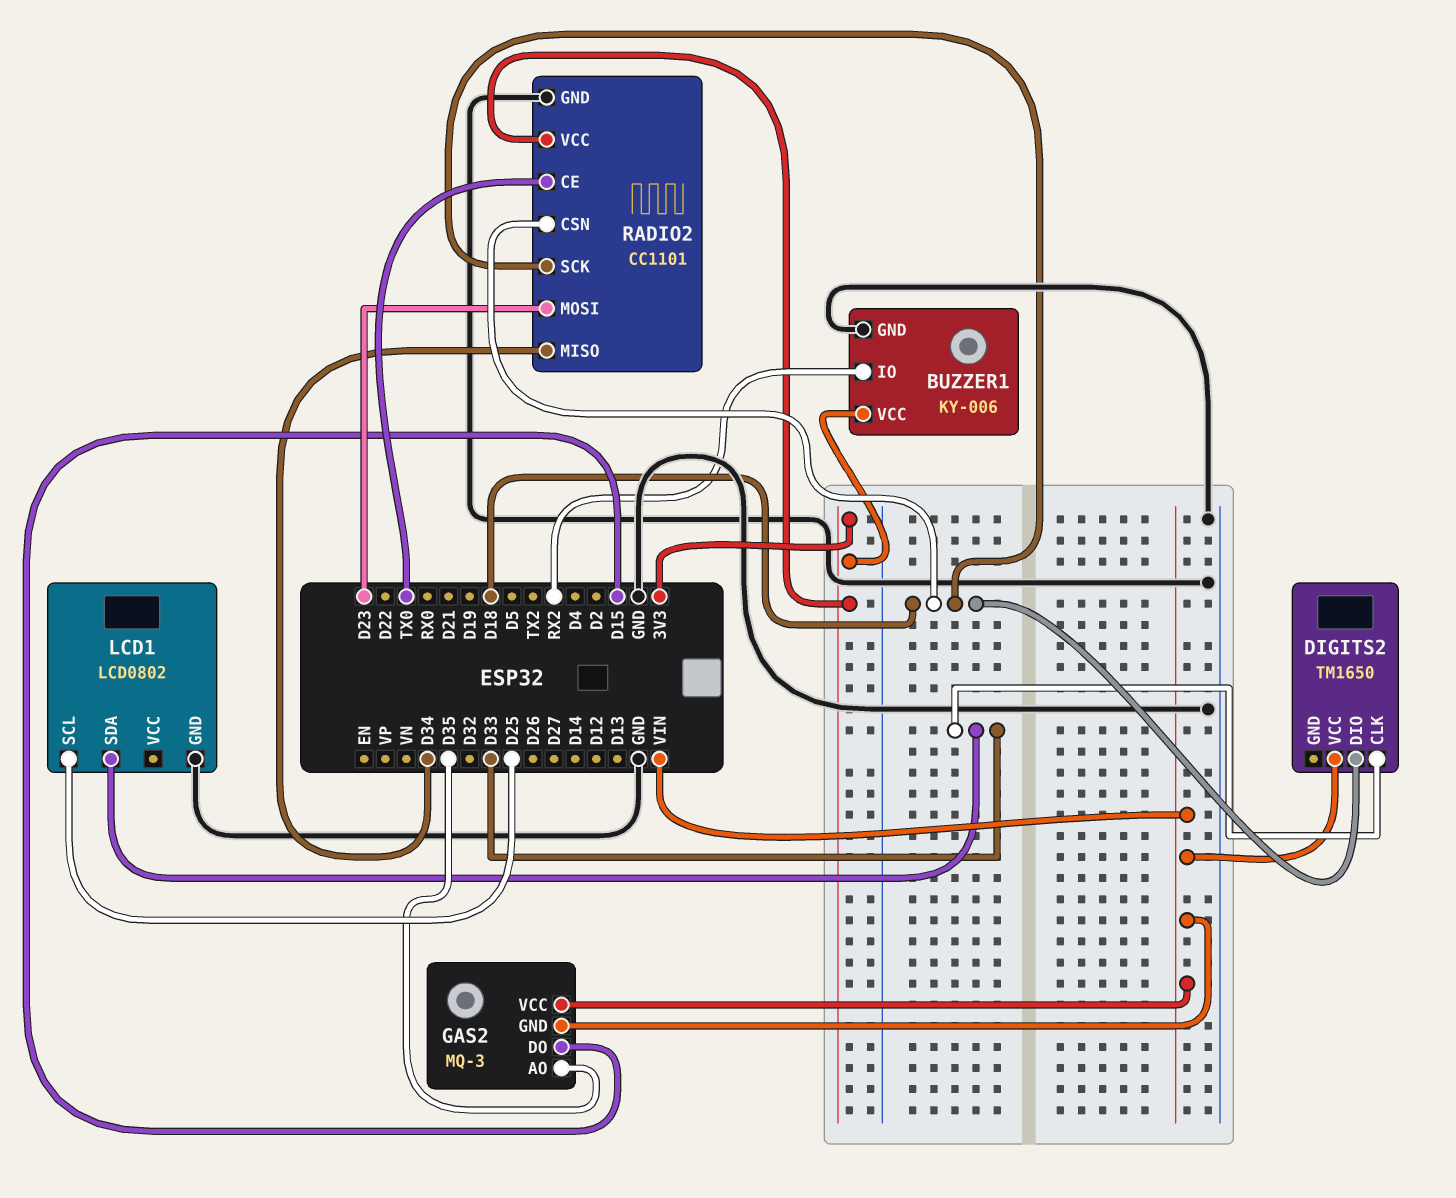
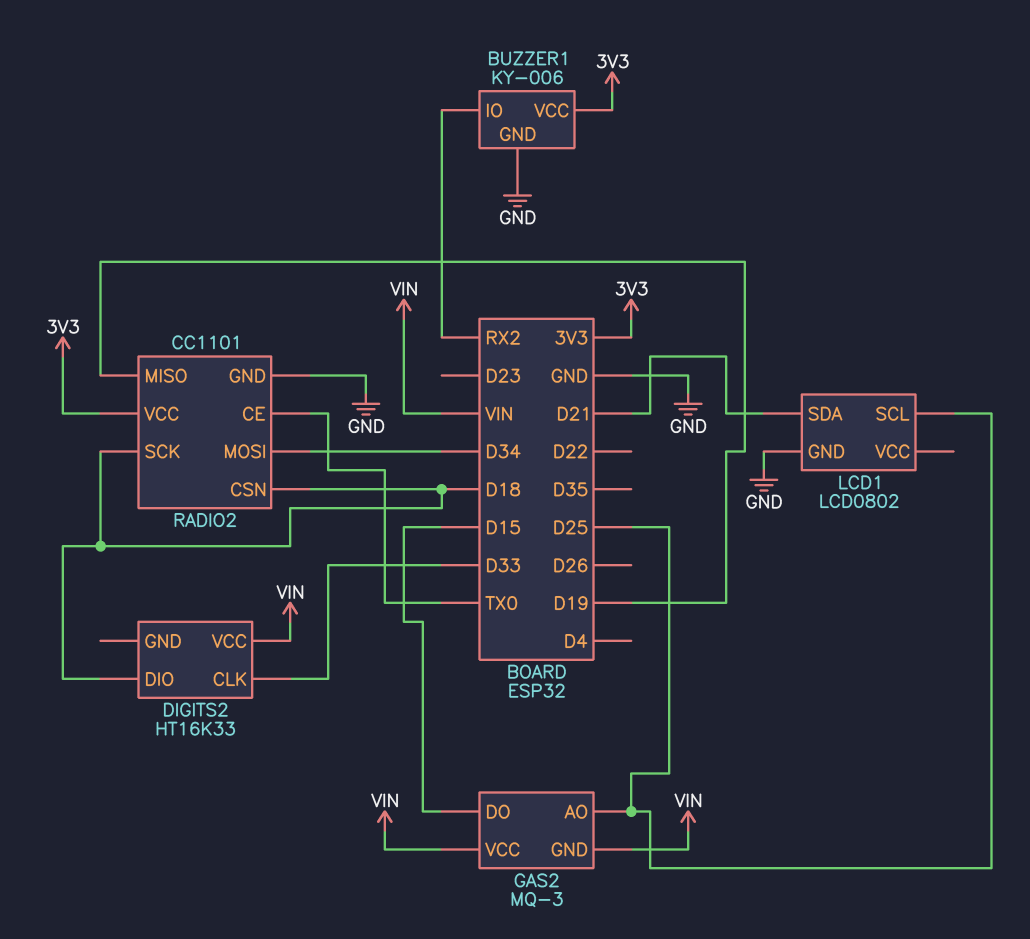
DIGITS2: TM1650 -> HT16K33
GAS2 pin AO: D35 -> D25
LCD1 pin SDA: D33 -> D21
RADIO2 pin MISO: D34 -> D19
RADIO2 pin MOSI: D23 -> D34

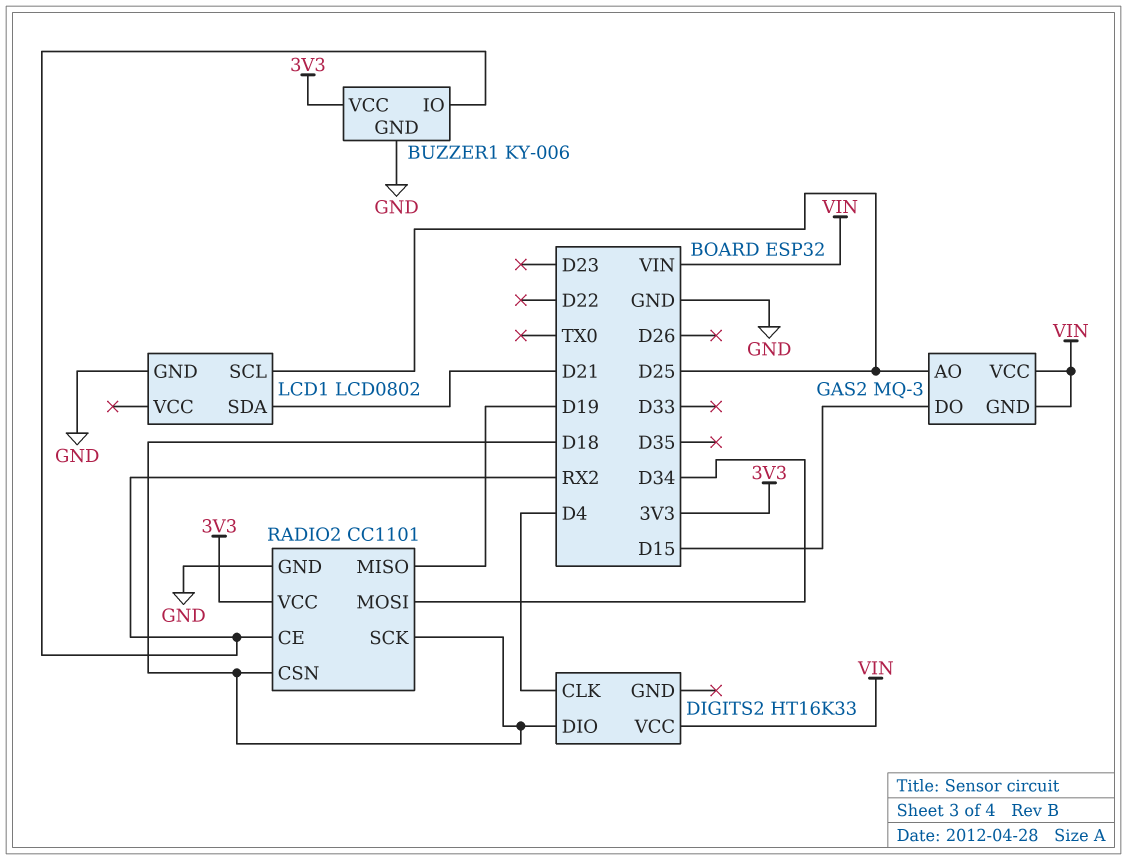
DIGITS2 pin CLK: D33 -> D4
RADIO2 pin CE: TX0 -> RX2

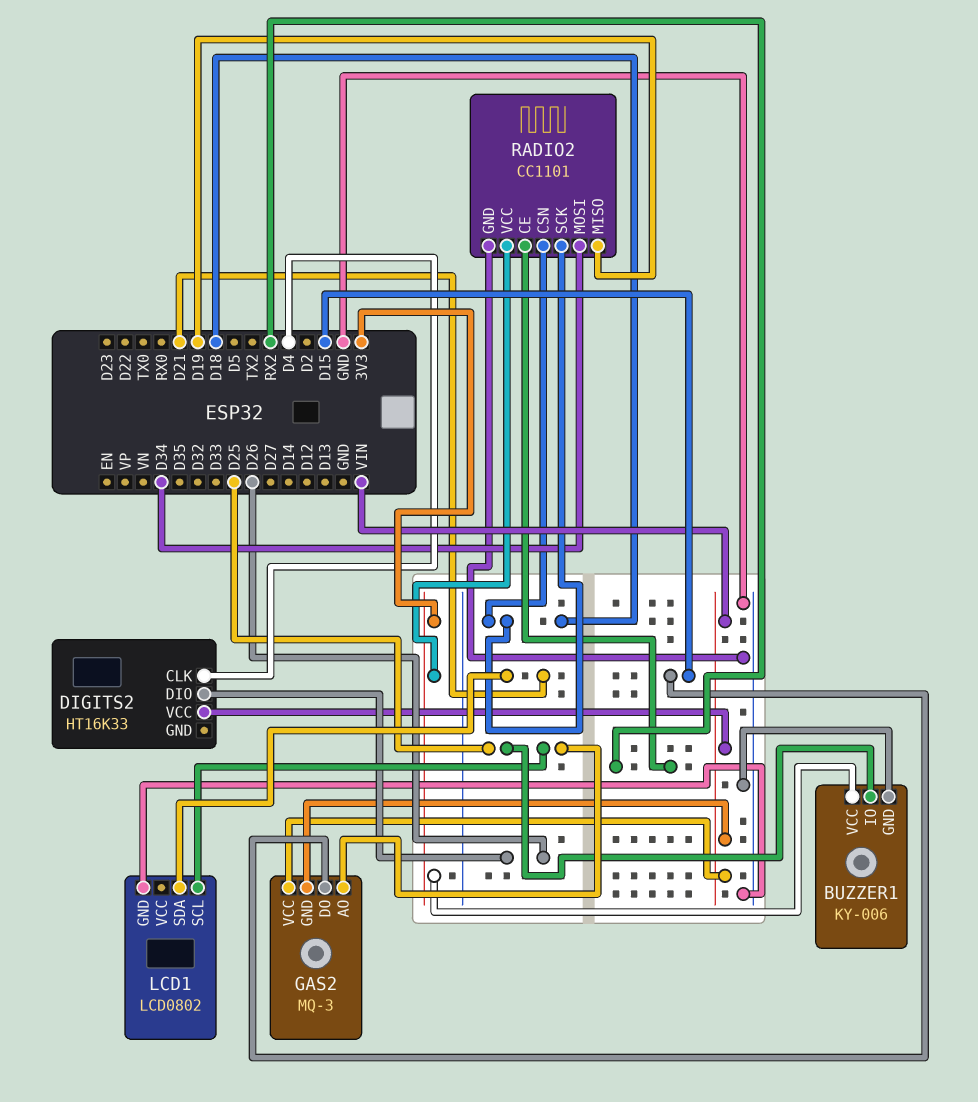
BUZZER1 pin IO: RX2 -> D25
DIGITS2 pin DIO: D18 -> D26

